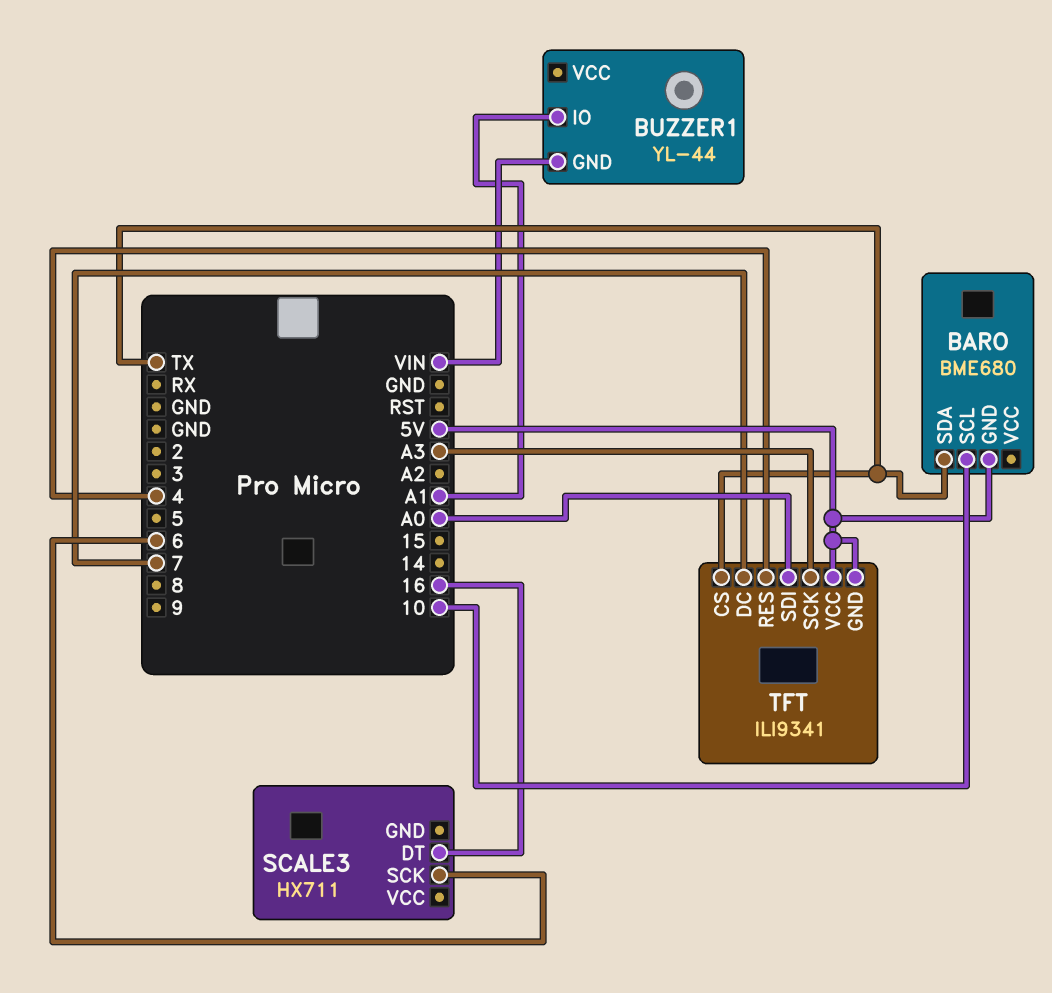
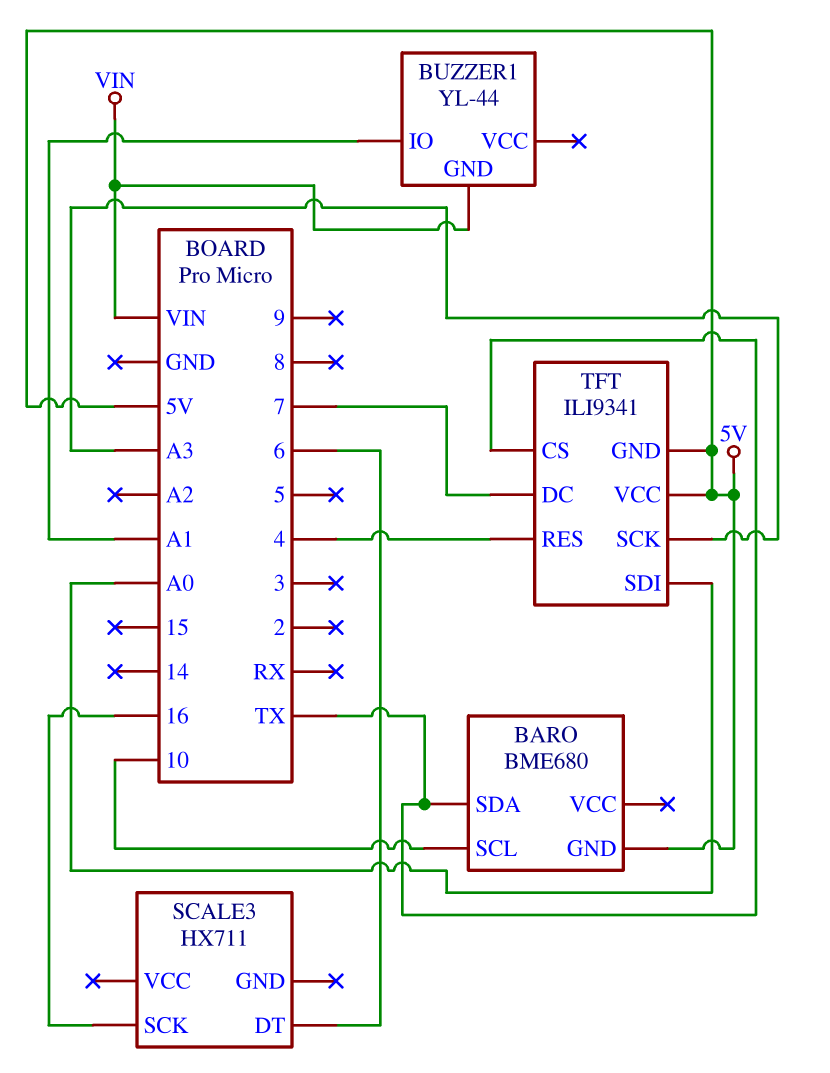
SCALE3 pin DT: 16 -> 6
SCALE3 pin SCK: 6 -> 16

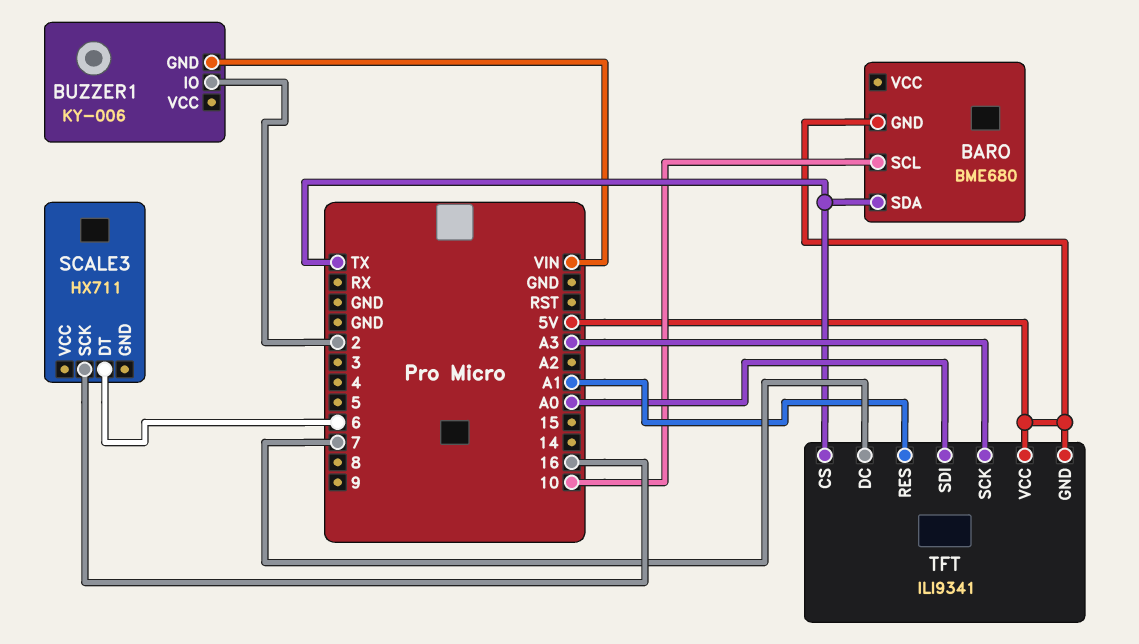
BUZZER1: YL-44 -> KY-006
BUZZER1 pin IO: A1 -> 2
TFT pin RES: 4 -> A1

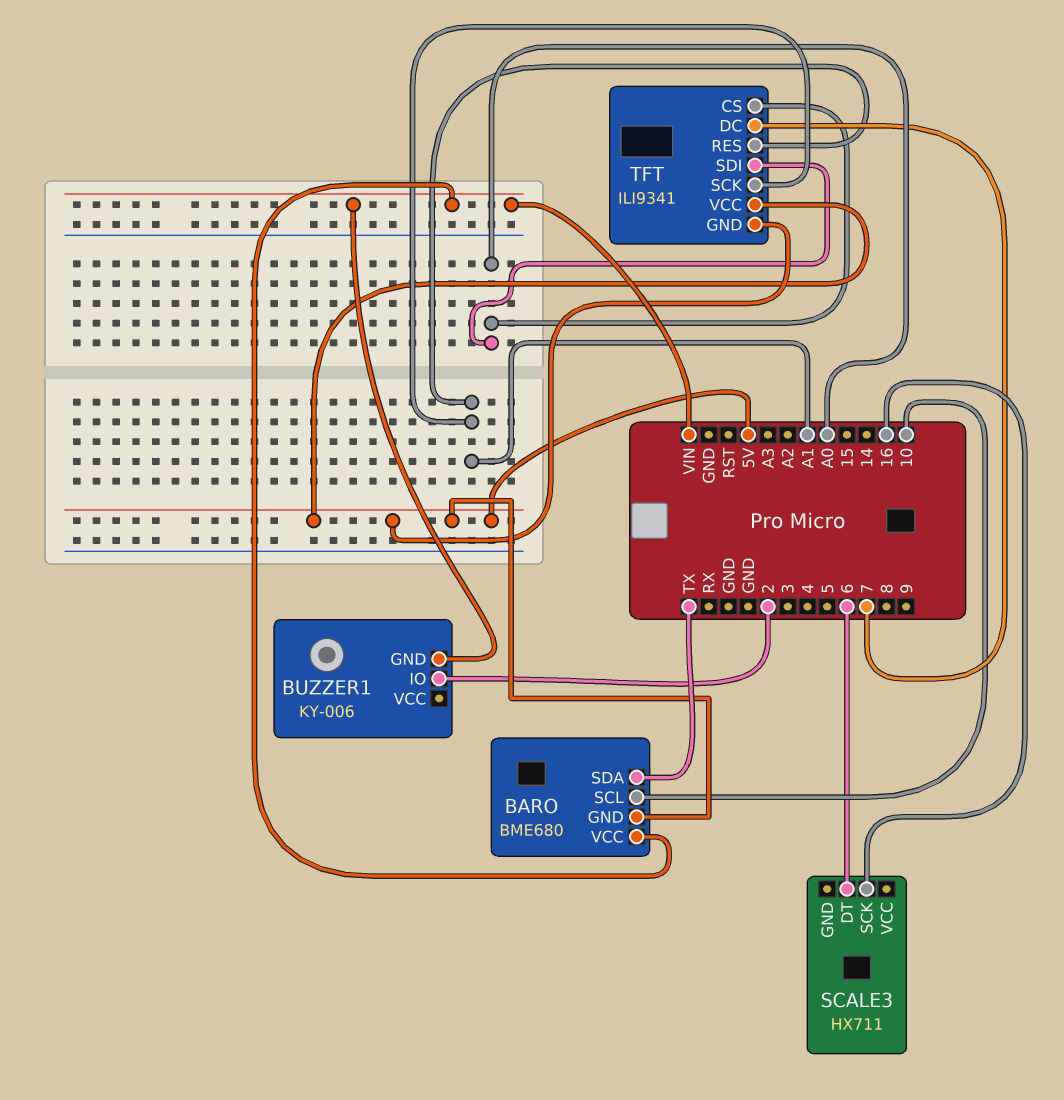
BARO pin VCC: none -> VIN
TFT pin CS: TX -> A0
TFT pin SCK: A3 -> A1

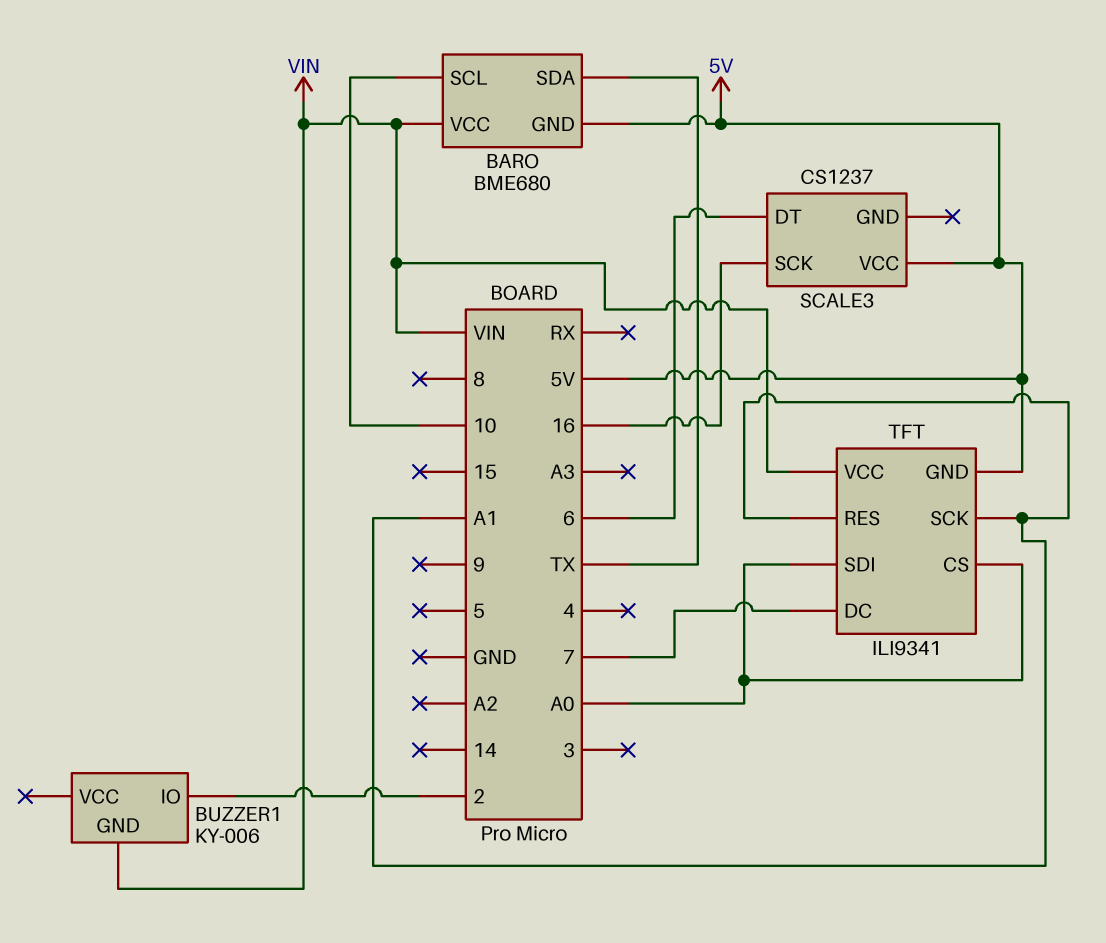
SCALE3: HX711 -> CS1237
SCALE3 pin VCC: none -> 5V
TFT pin VCC: 5V -> VIN

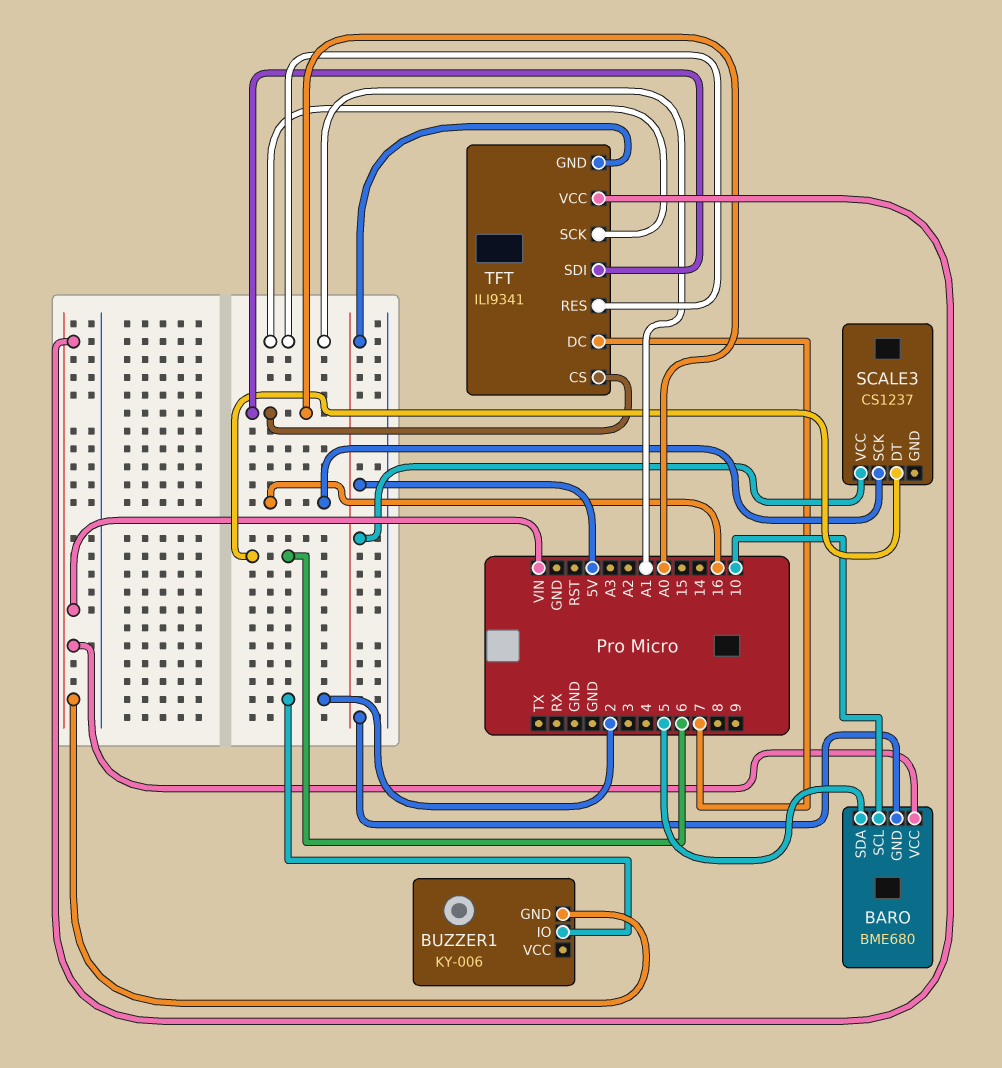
BARO pin SDA: TX -> 5

